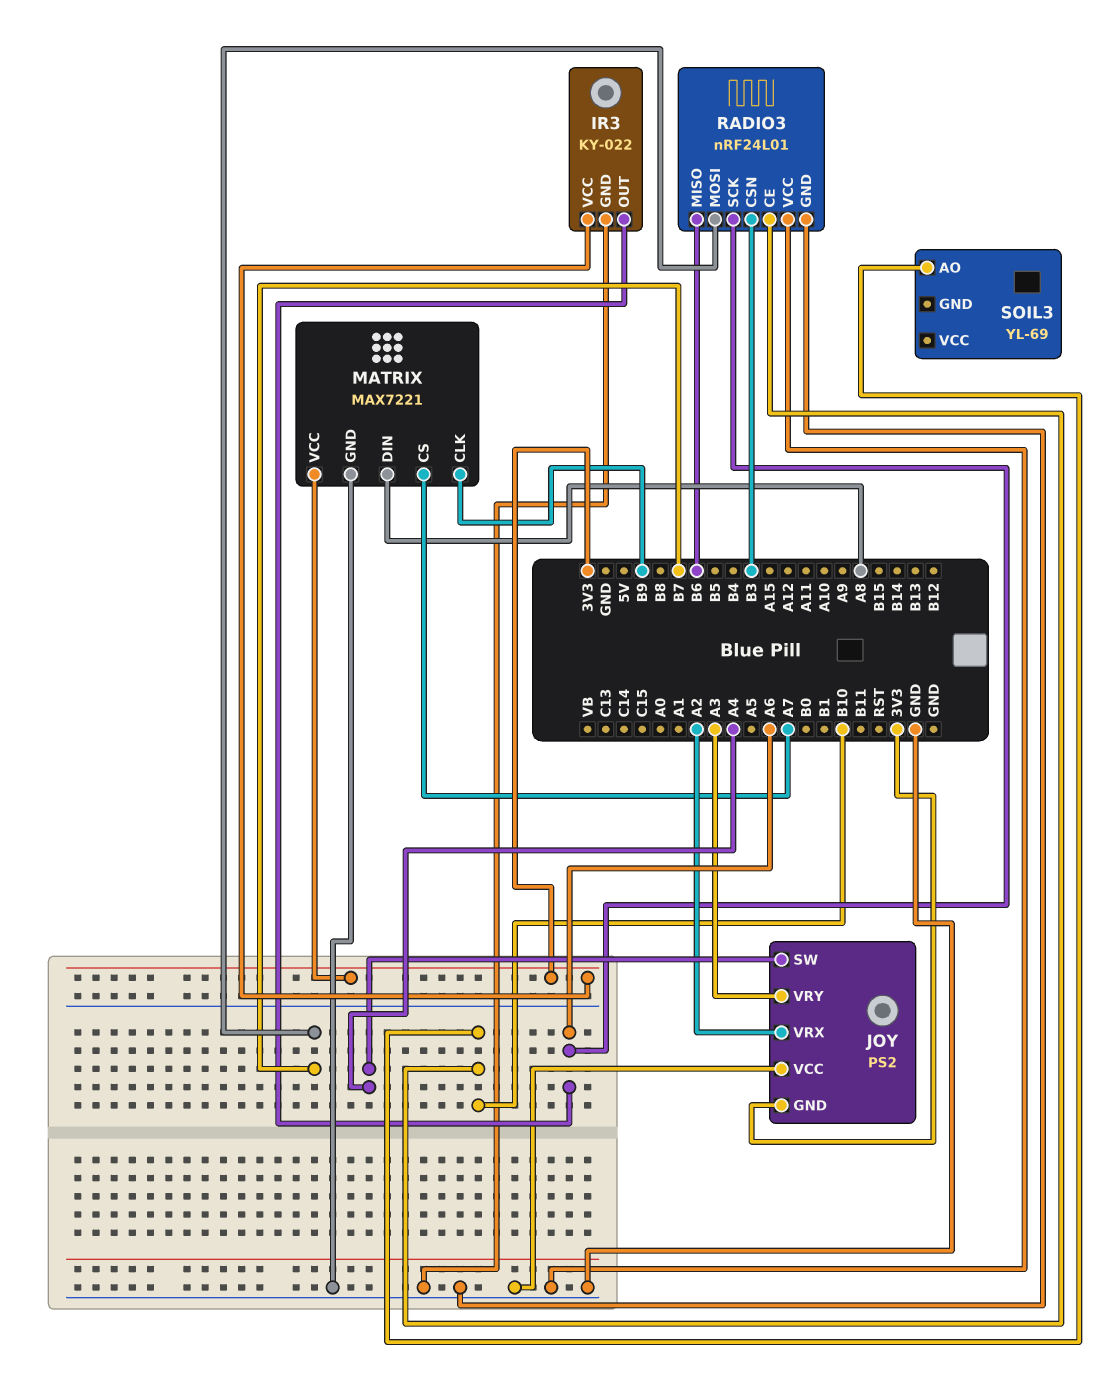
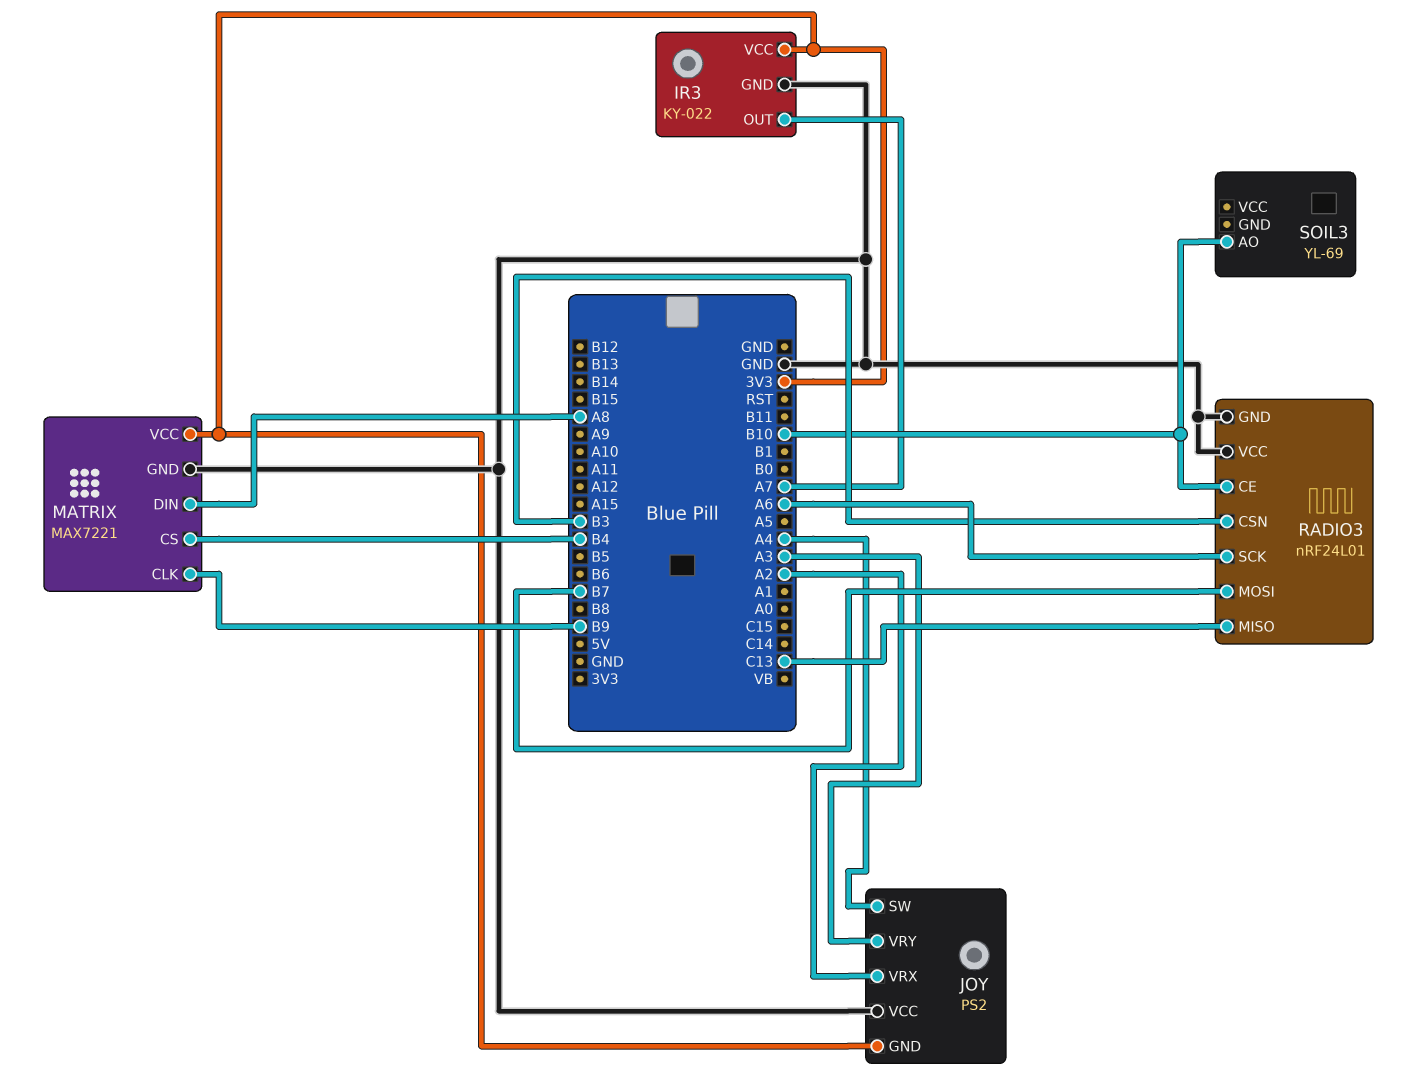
IR3 pin OUT: A6 -> A7
MATRIX pin CS: A7 -> B4
RADIO3 pin MISO: B6 -> C13

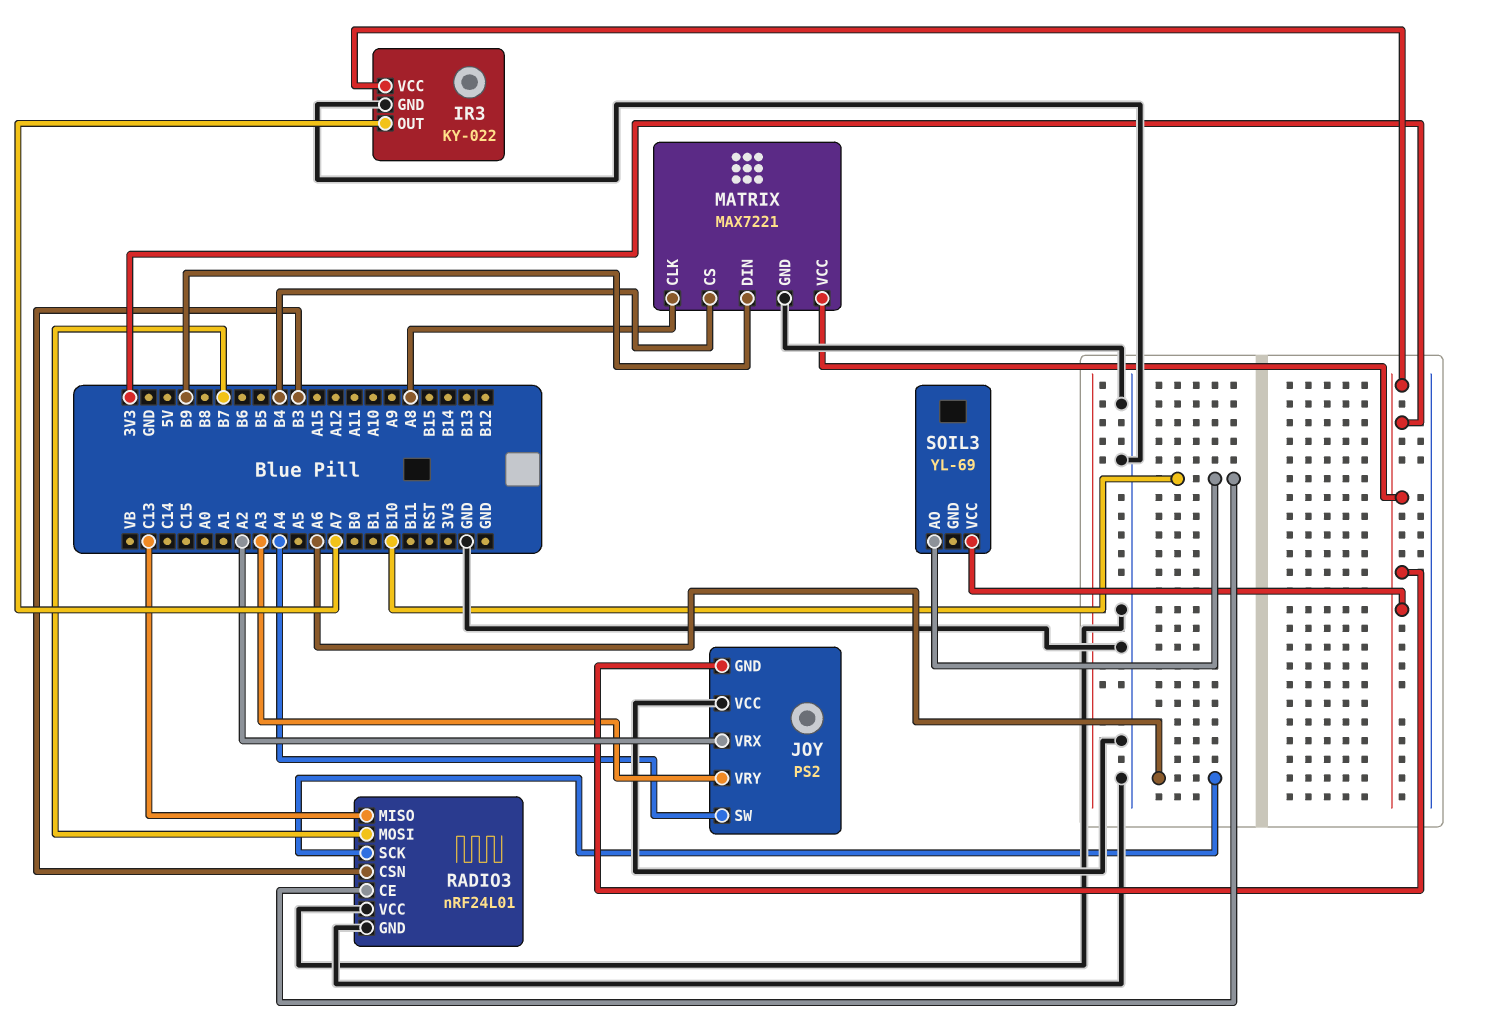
MATRIX pin CLK: B9 -> A8
MATRIX pin DIN: A8 -> B9
SOIL3 pin VCC: none -> 3V3

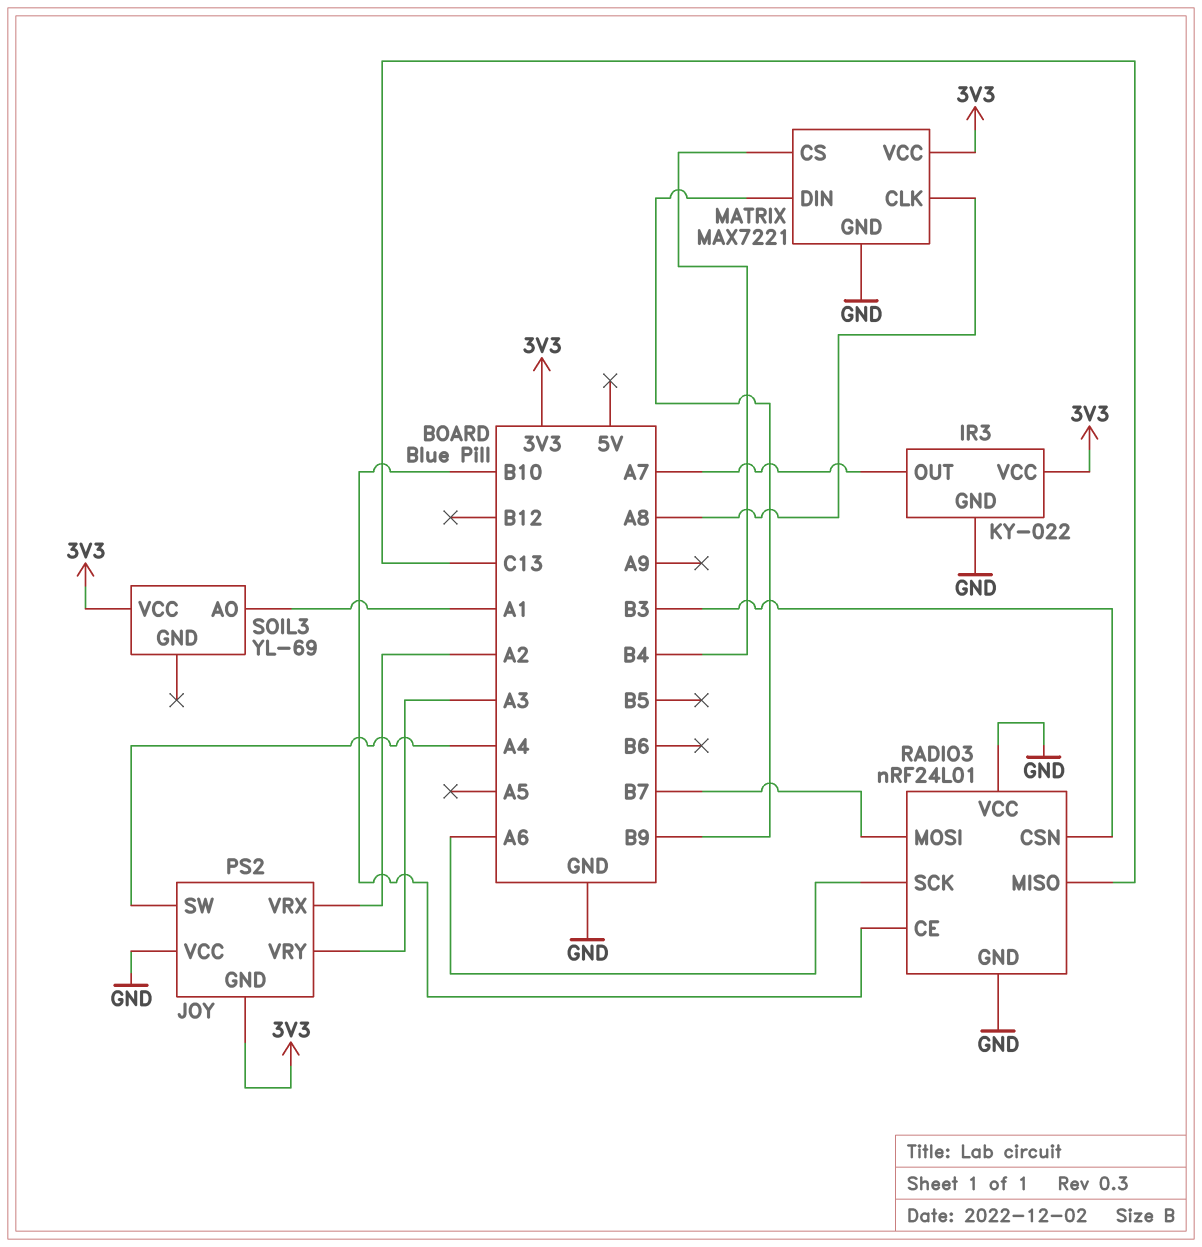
SOIL3 pin AO: B10 -> A1

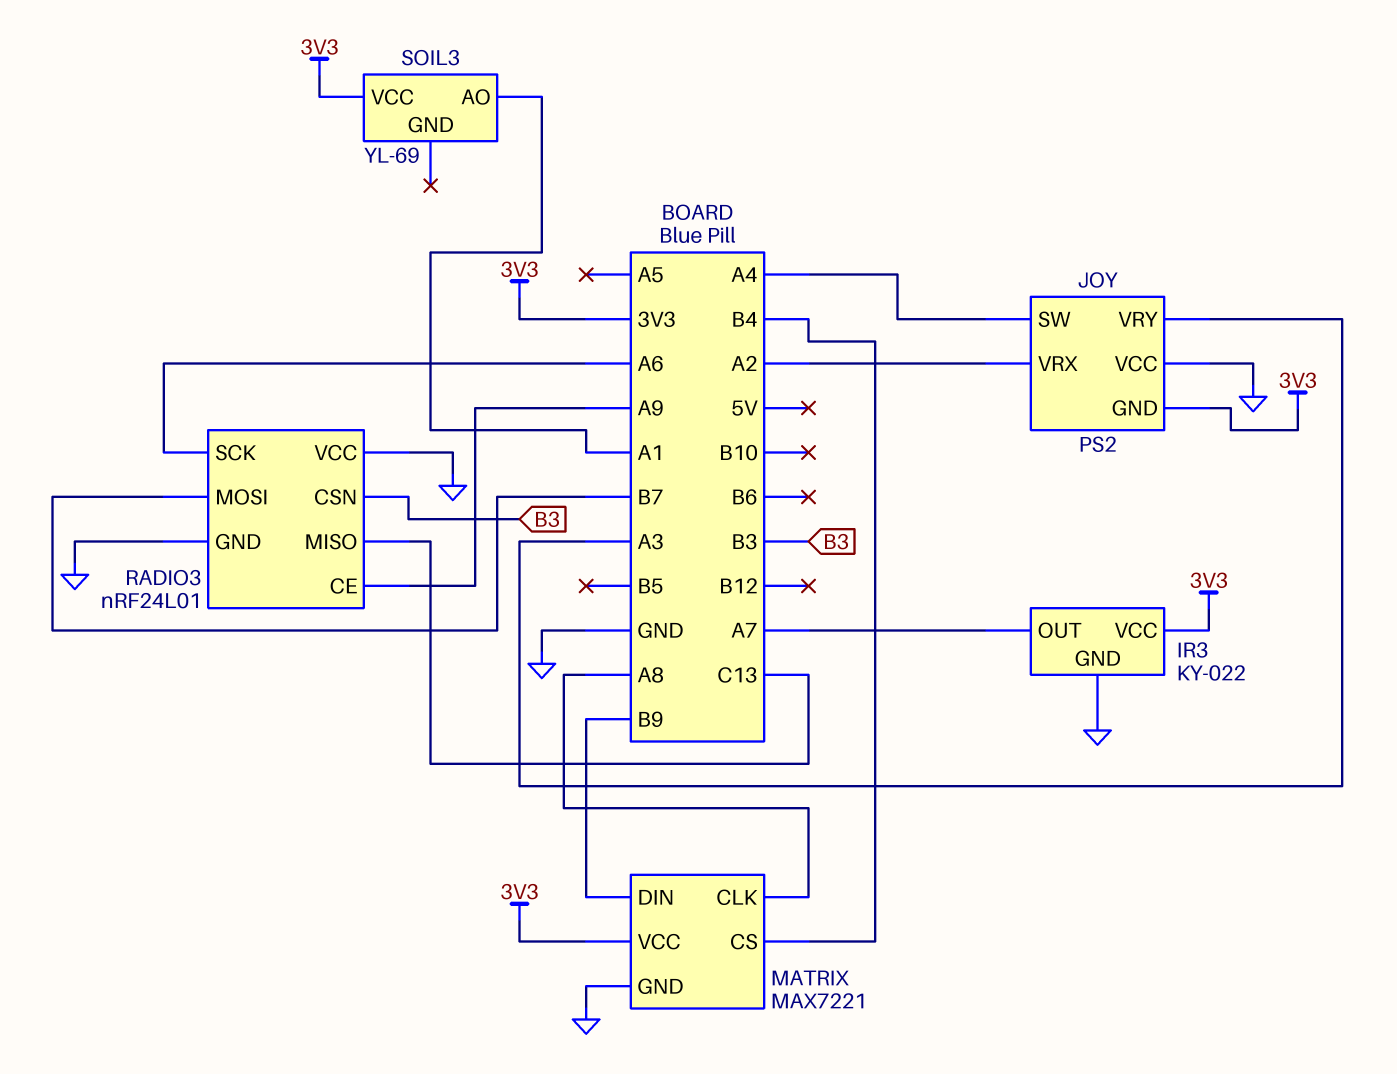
RADIO3 pin CE: B10 -> A9

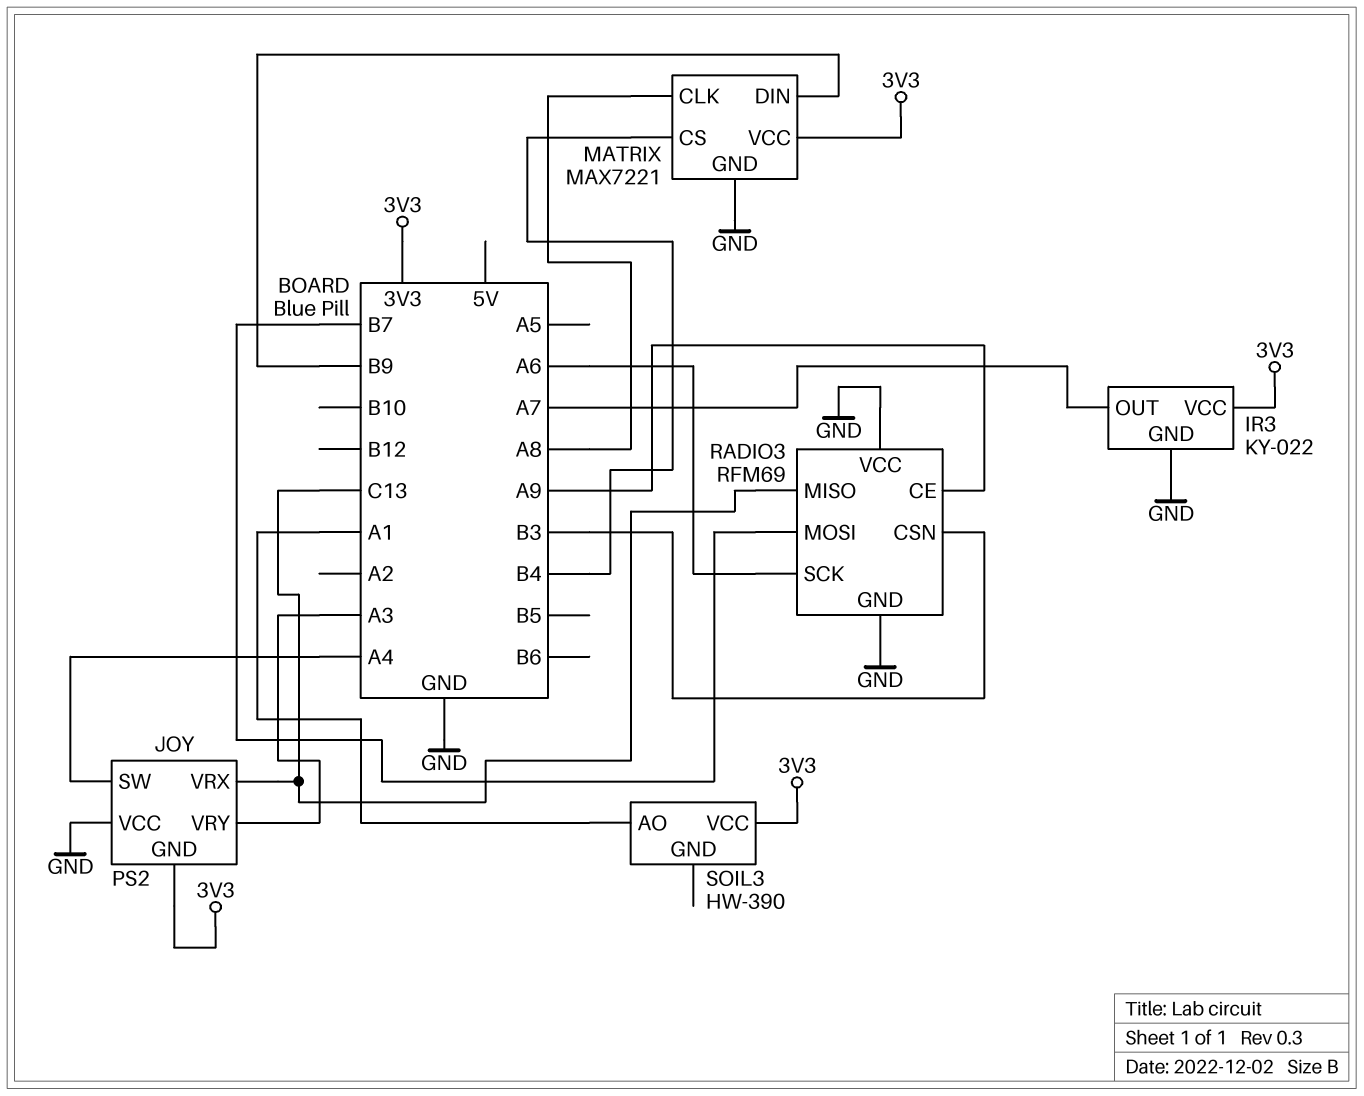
JOY pin VRX: A2 -> C13
RADIO3: nRF24L01 -> RFM69
SOIL3: YL-69 -> HW-390

